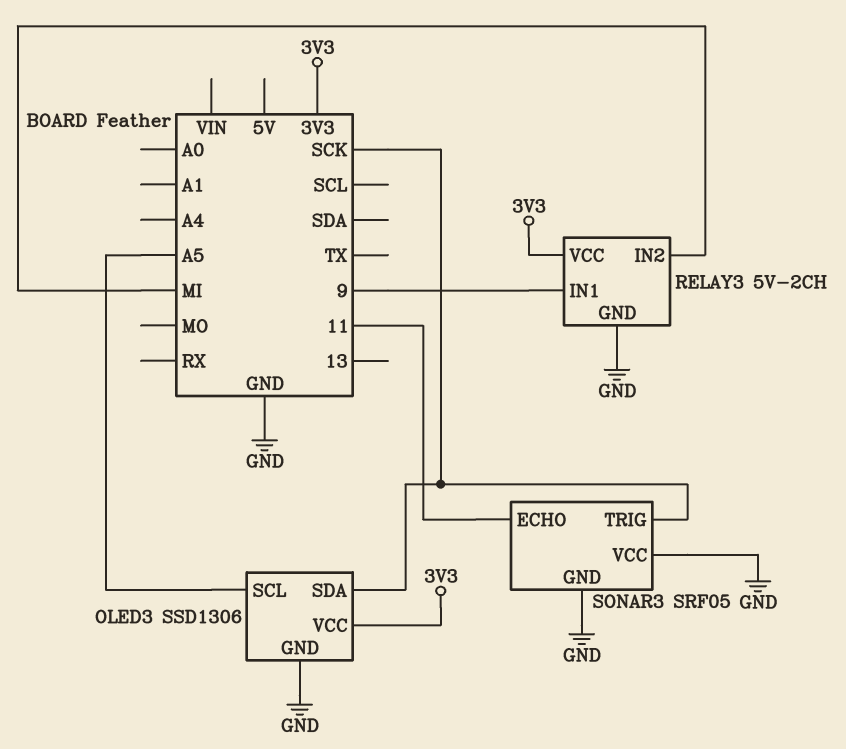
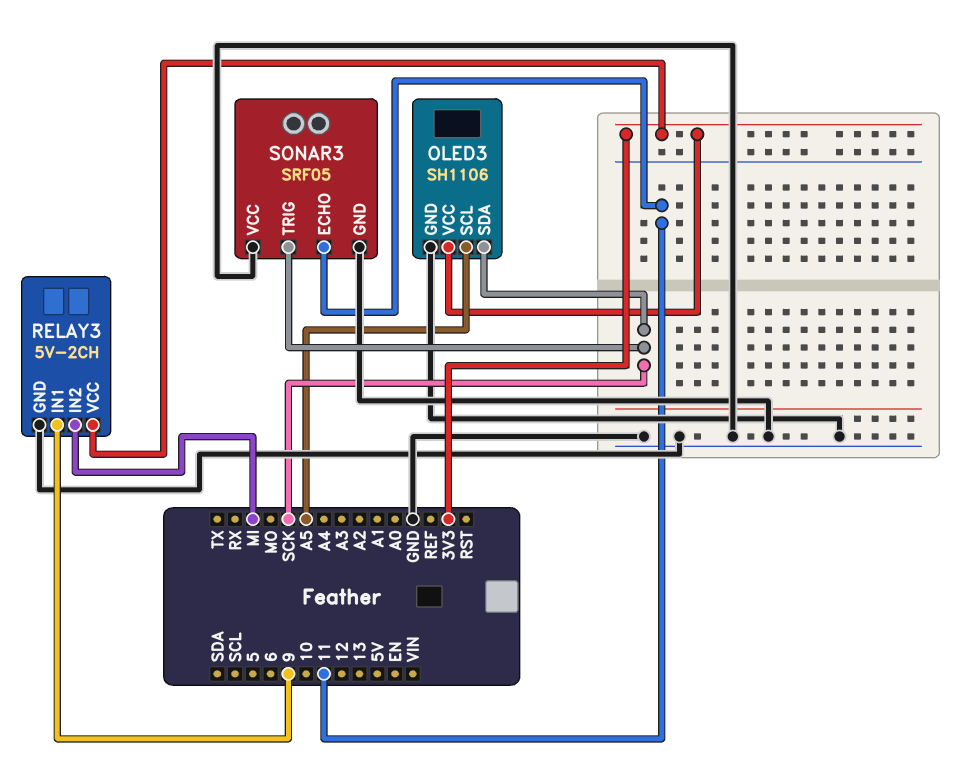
OLED3: SSD1306 -> SH1106

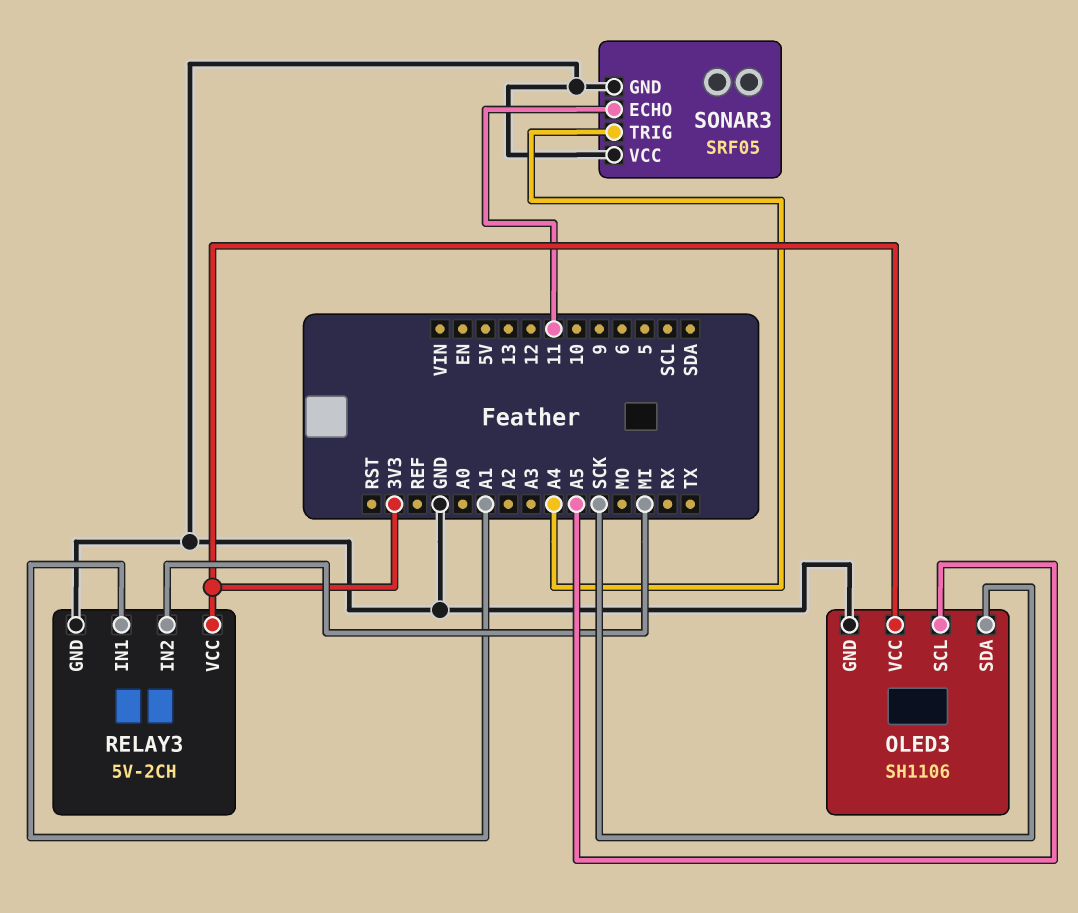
RELAY3 pin IN1: 9 -> A1
SONAR3 pin TRIG: SCK -> A4

